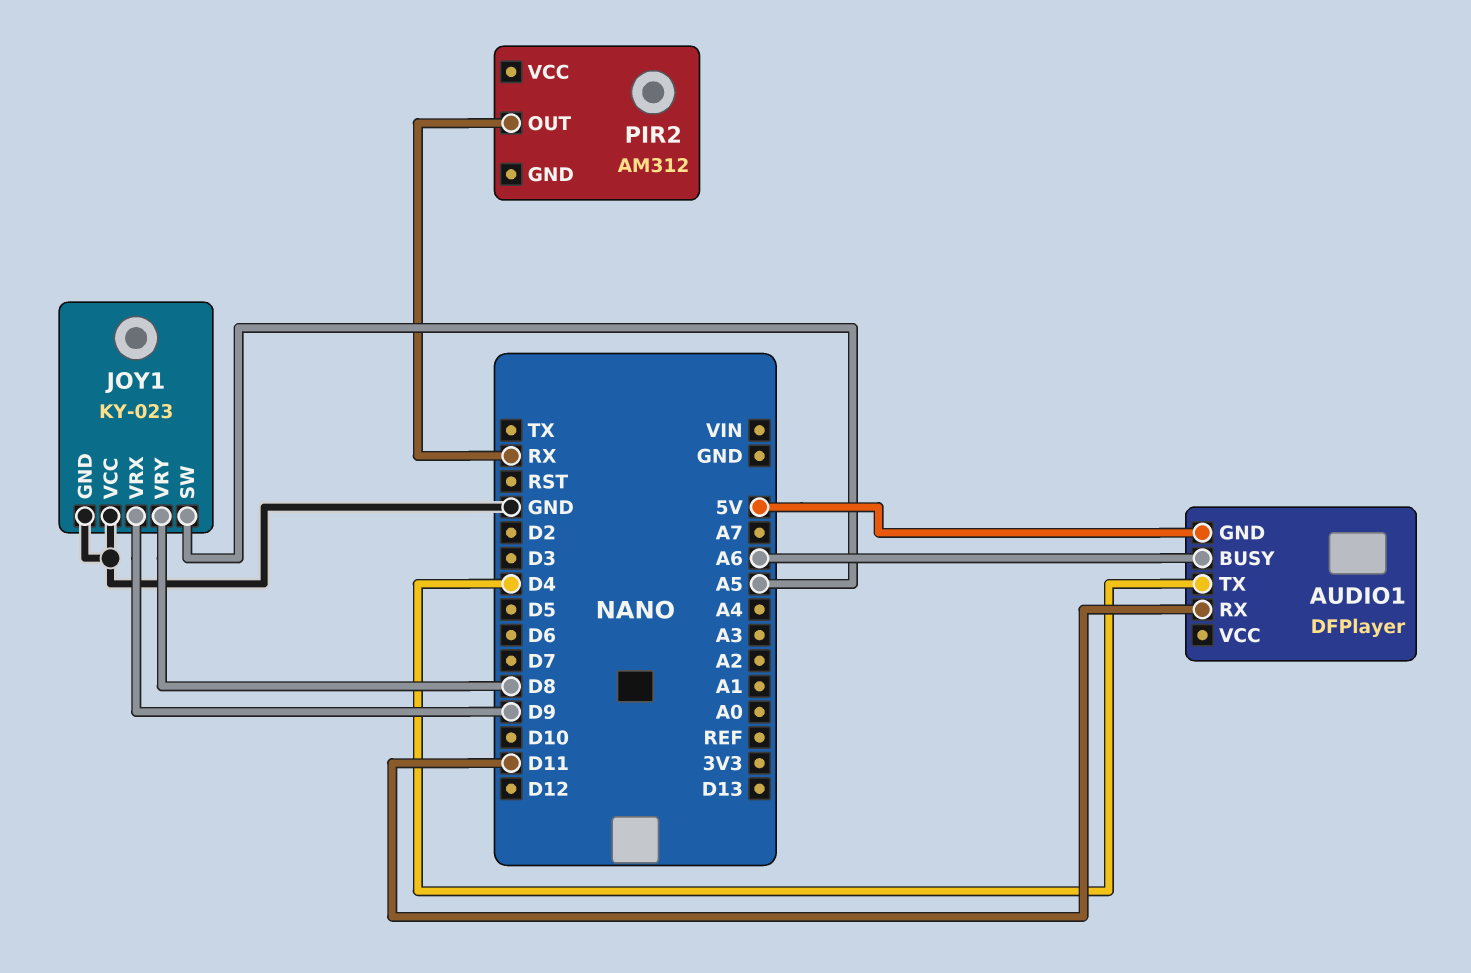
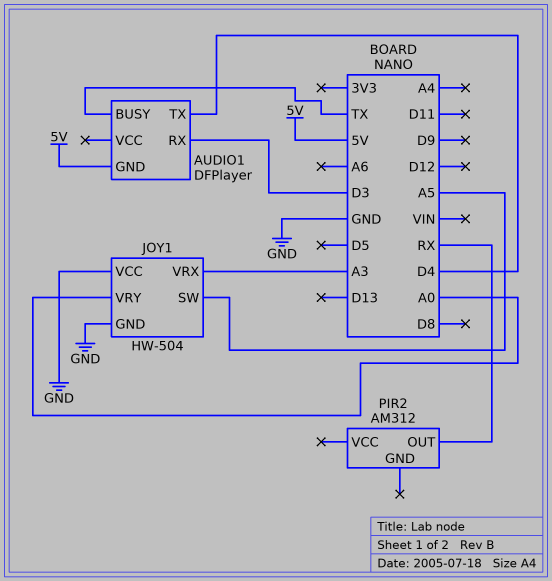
AUDIO1 pin BUSY: A6 -> TX
AUDIO1 pin RX: D11 -> D3
JOY1: KY-023 -> HW-504
JOY1 pin VRX: D9 -> A3
JOY1 pin VRY: D8 -> A0

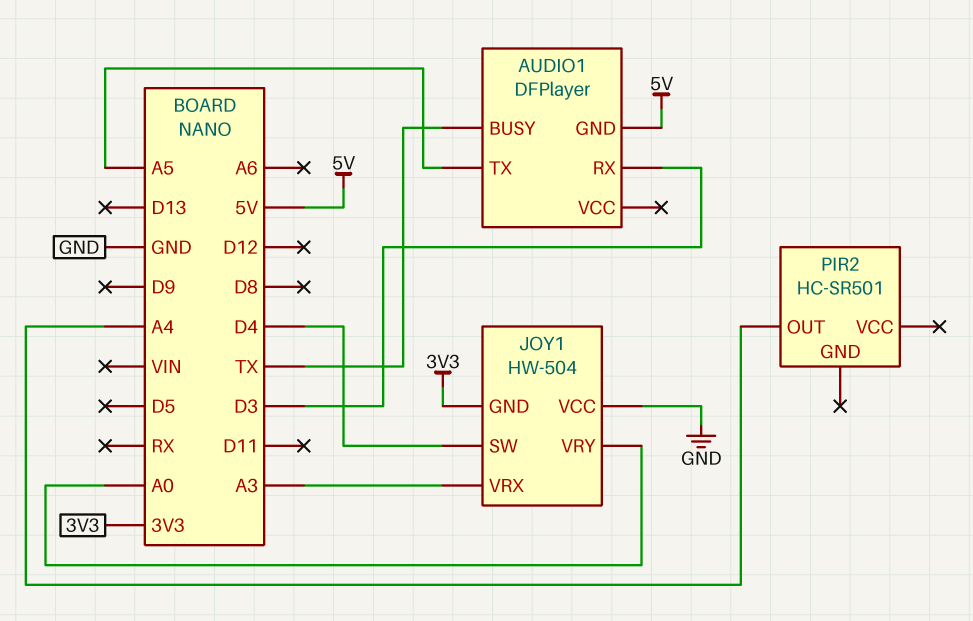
AUDIO1 pin TX: D4 -> A5
JOY1 pin GND: GND -> 3V3
JOY1 pin SW: A5 -> D4
PIR2: AM312 -> HC-SR501
PIR2 pin OUT: RX -> A4

